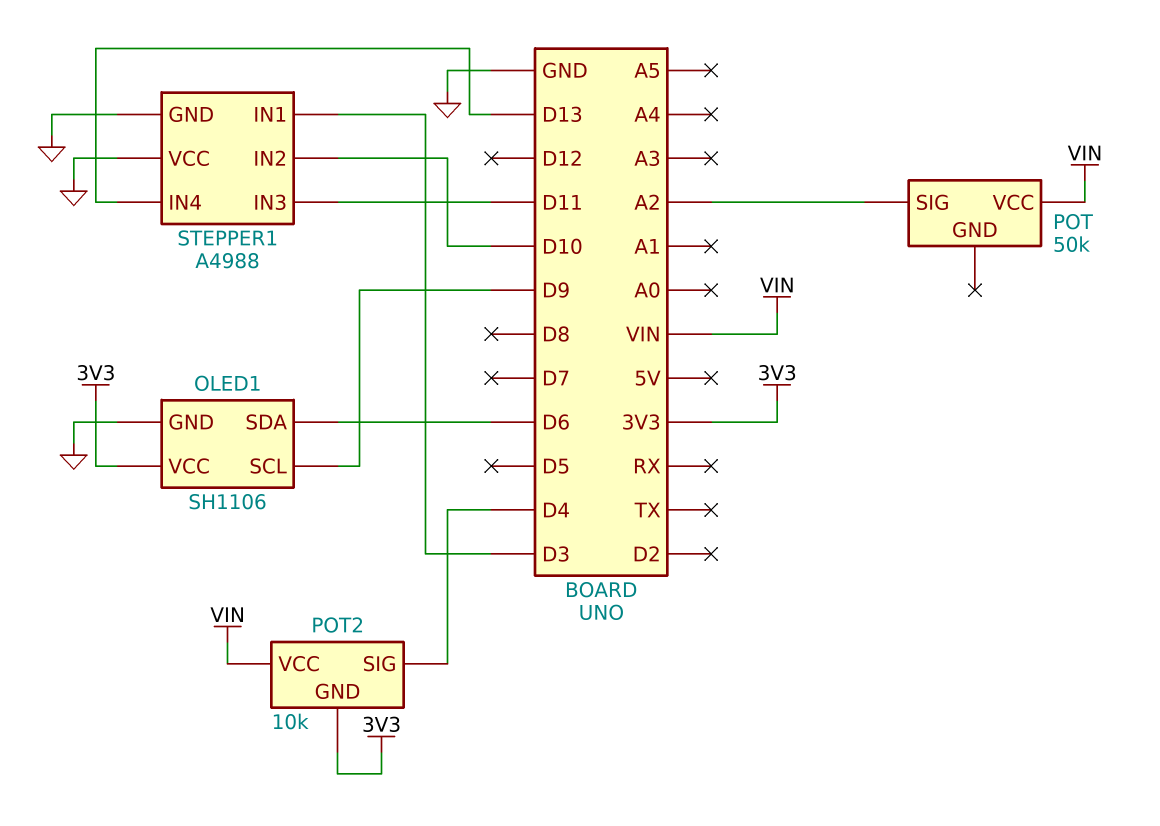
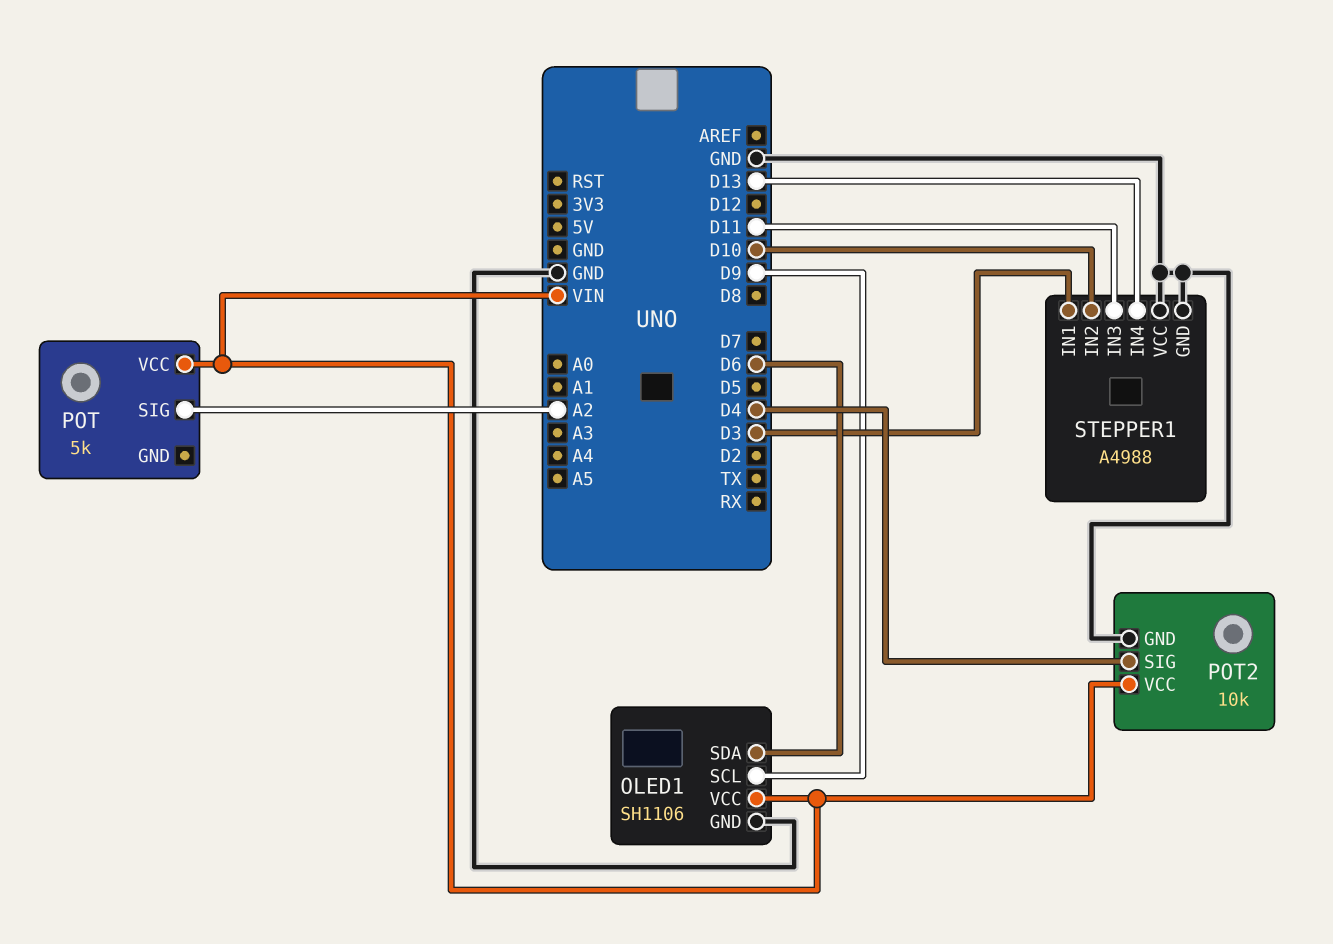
OLED1 pin VCC: 3V3 -> VIN
POT: 50k -> 5k
POT2 pin GND: 3V3 -> GND

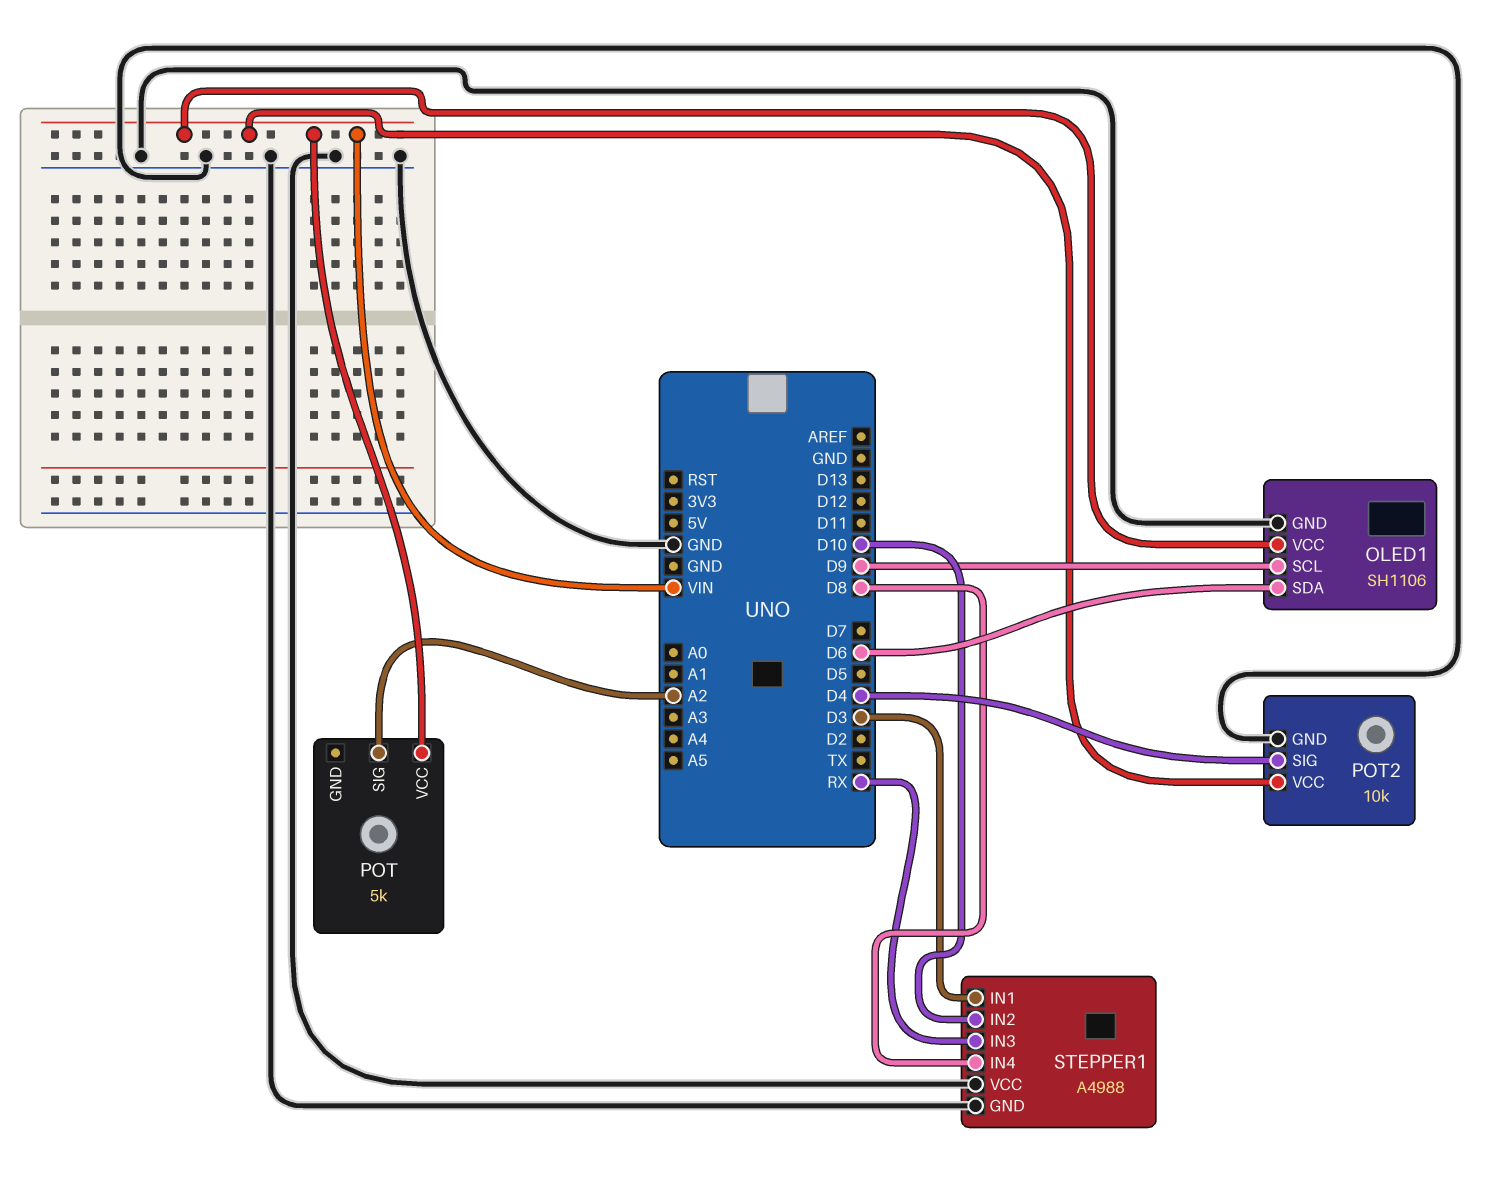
STEPPER1 pin IN3: D11 -> RX
STEPPER1 pin IN4: D13 -> D8

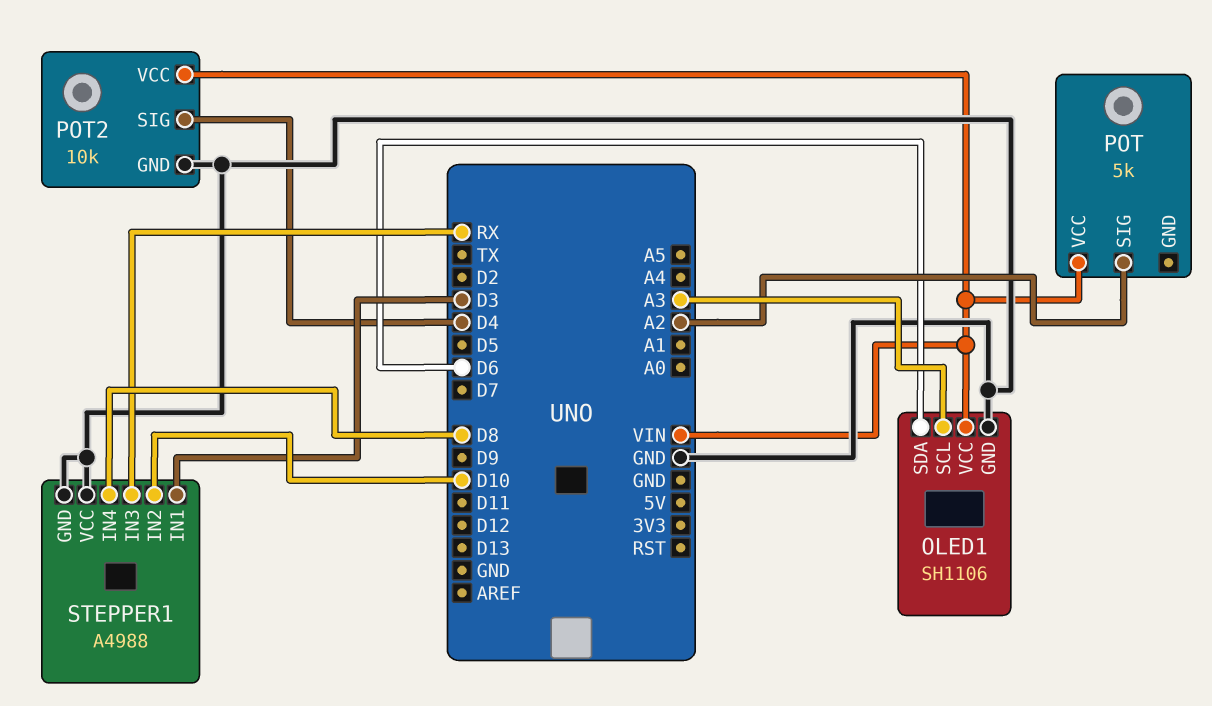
OLED1 pin SCL: D9 -> A3

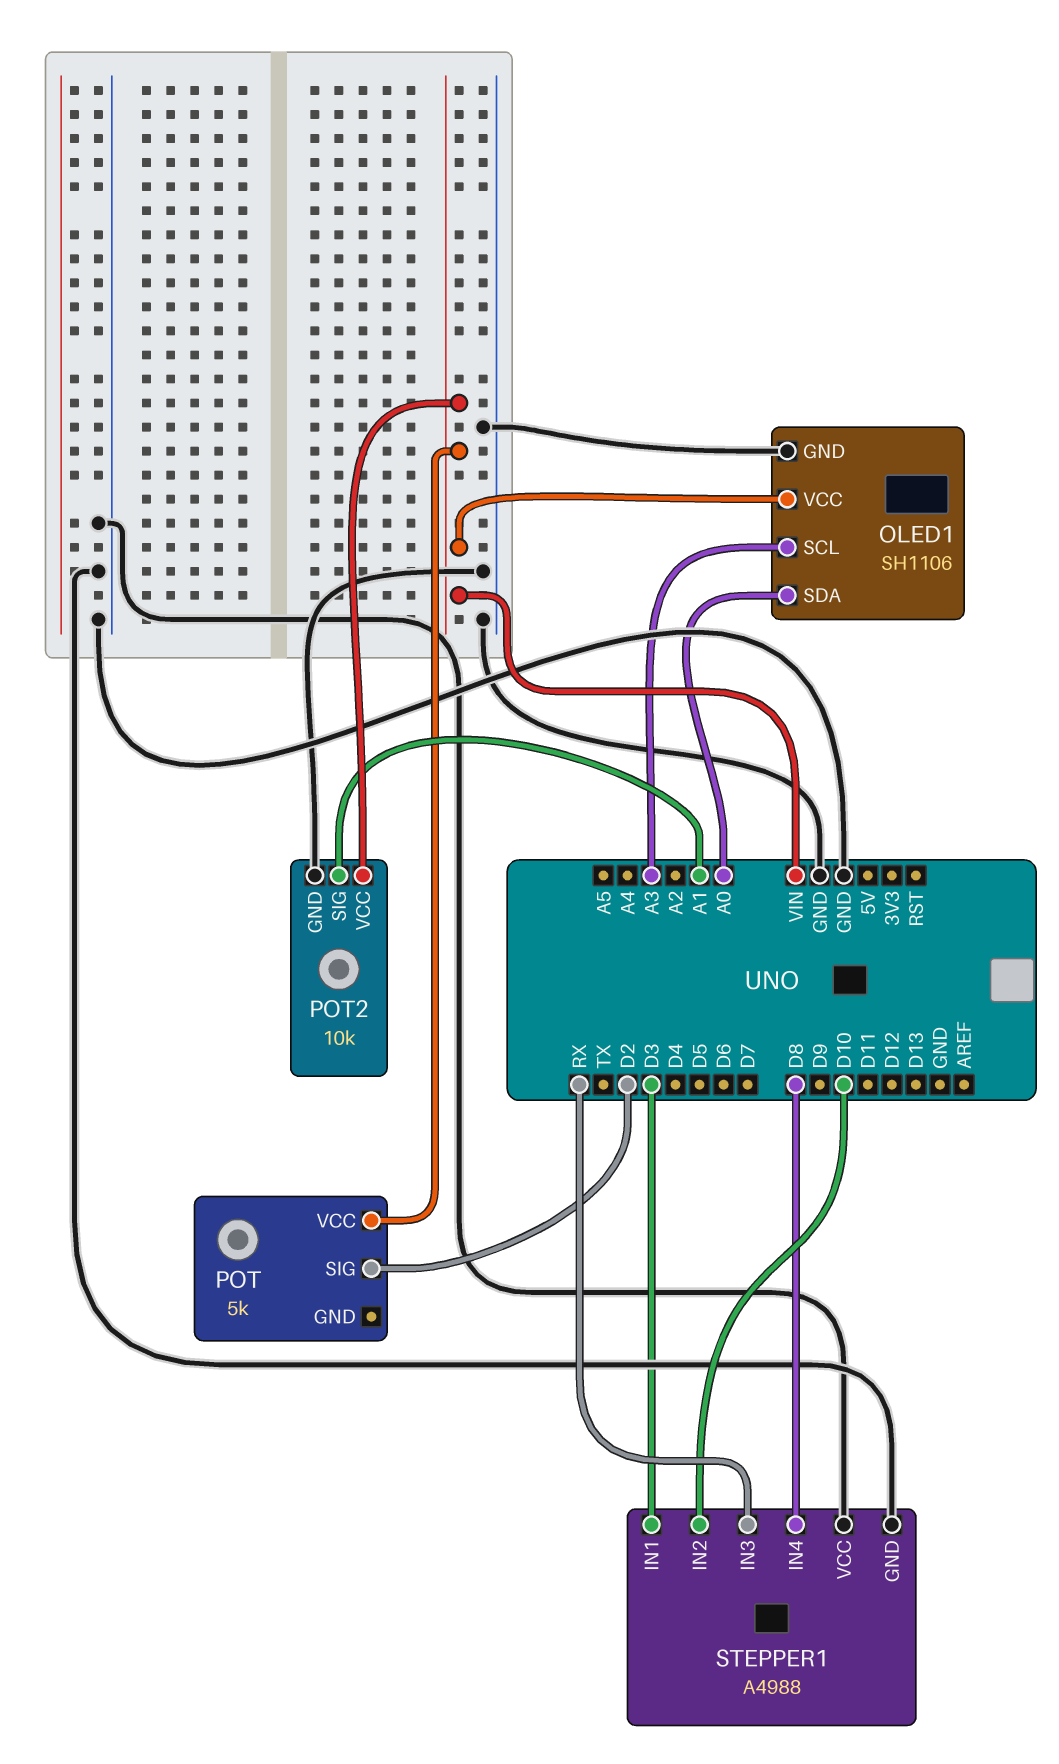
OLED1 pin SDA: D6 -> A0
POT pin SIG: A2 -> D2
POT2 pin SIG: D4 -> A1

